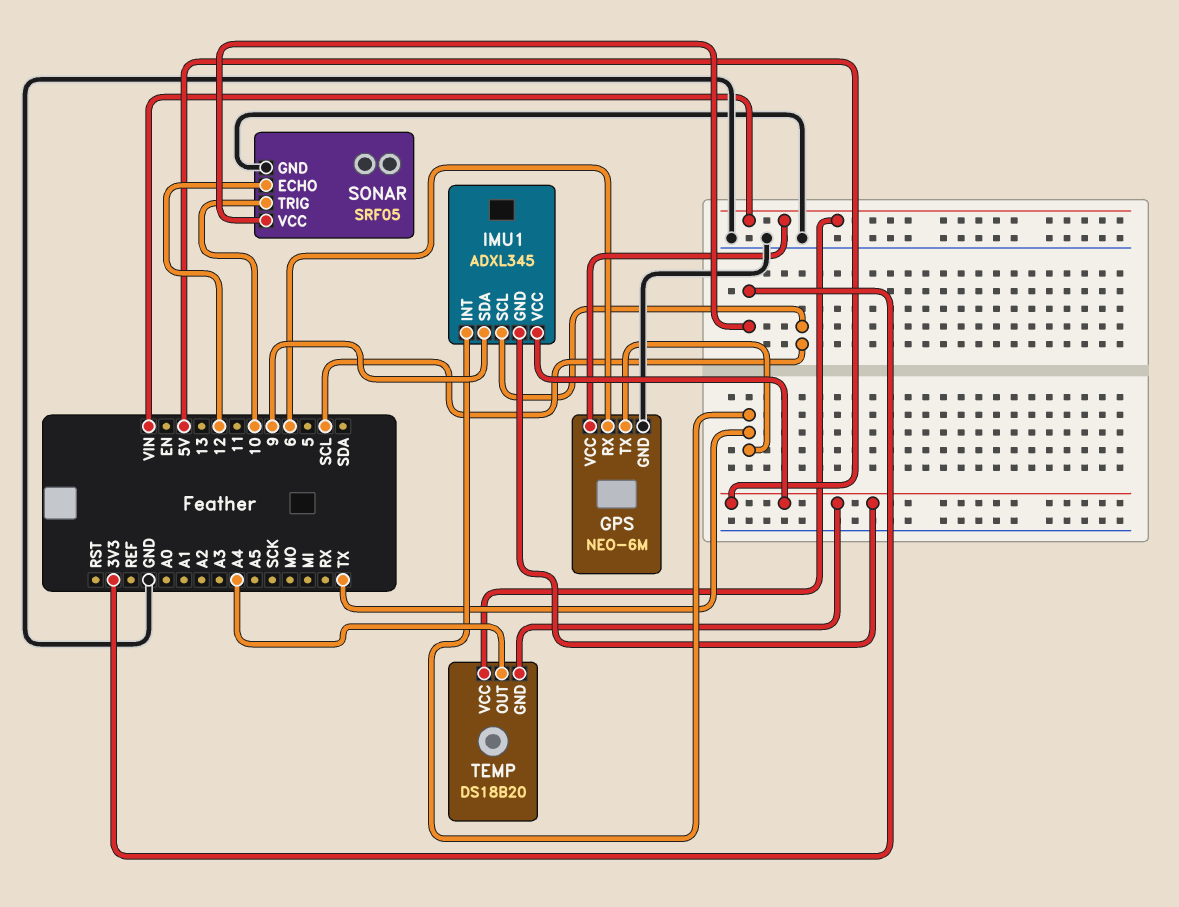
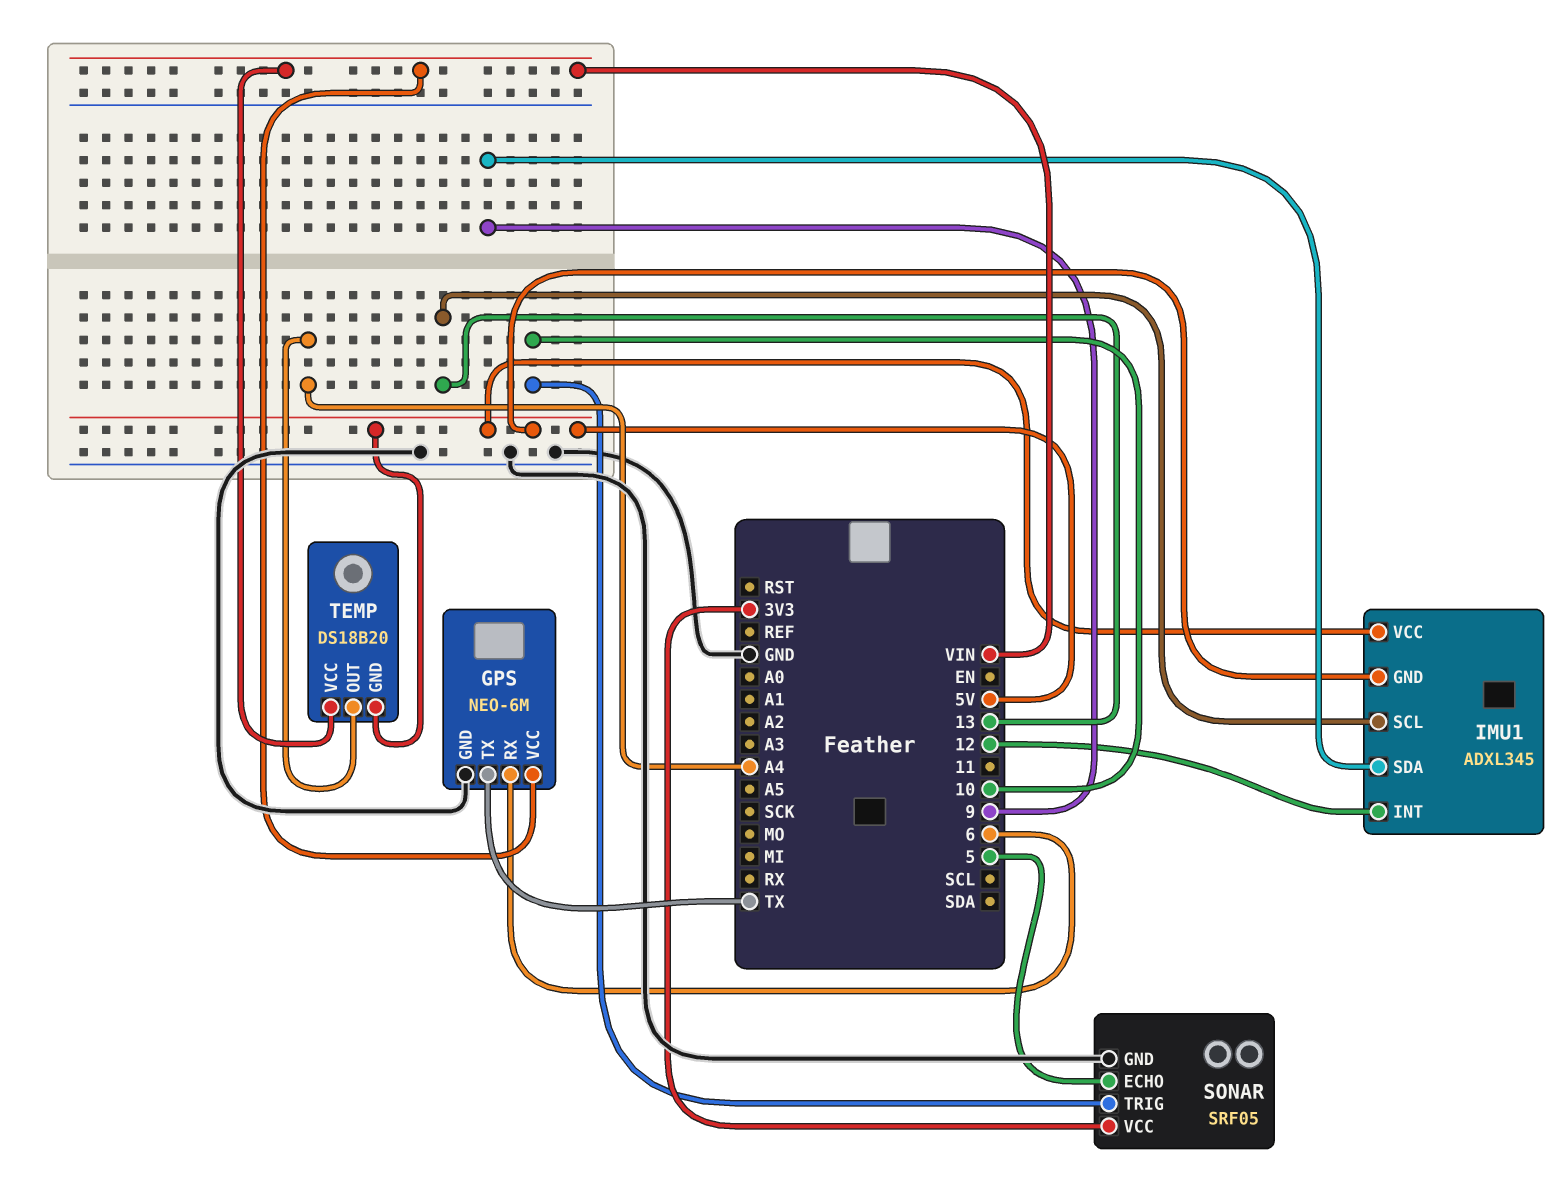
IMU1 pin INT: TX -> 12
IMU1 pin SCL: SCL -> 13
SONAR pin ECHO: 12 -> 5

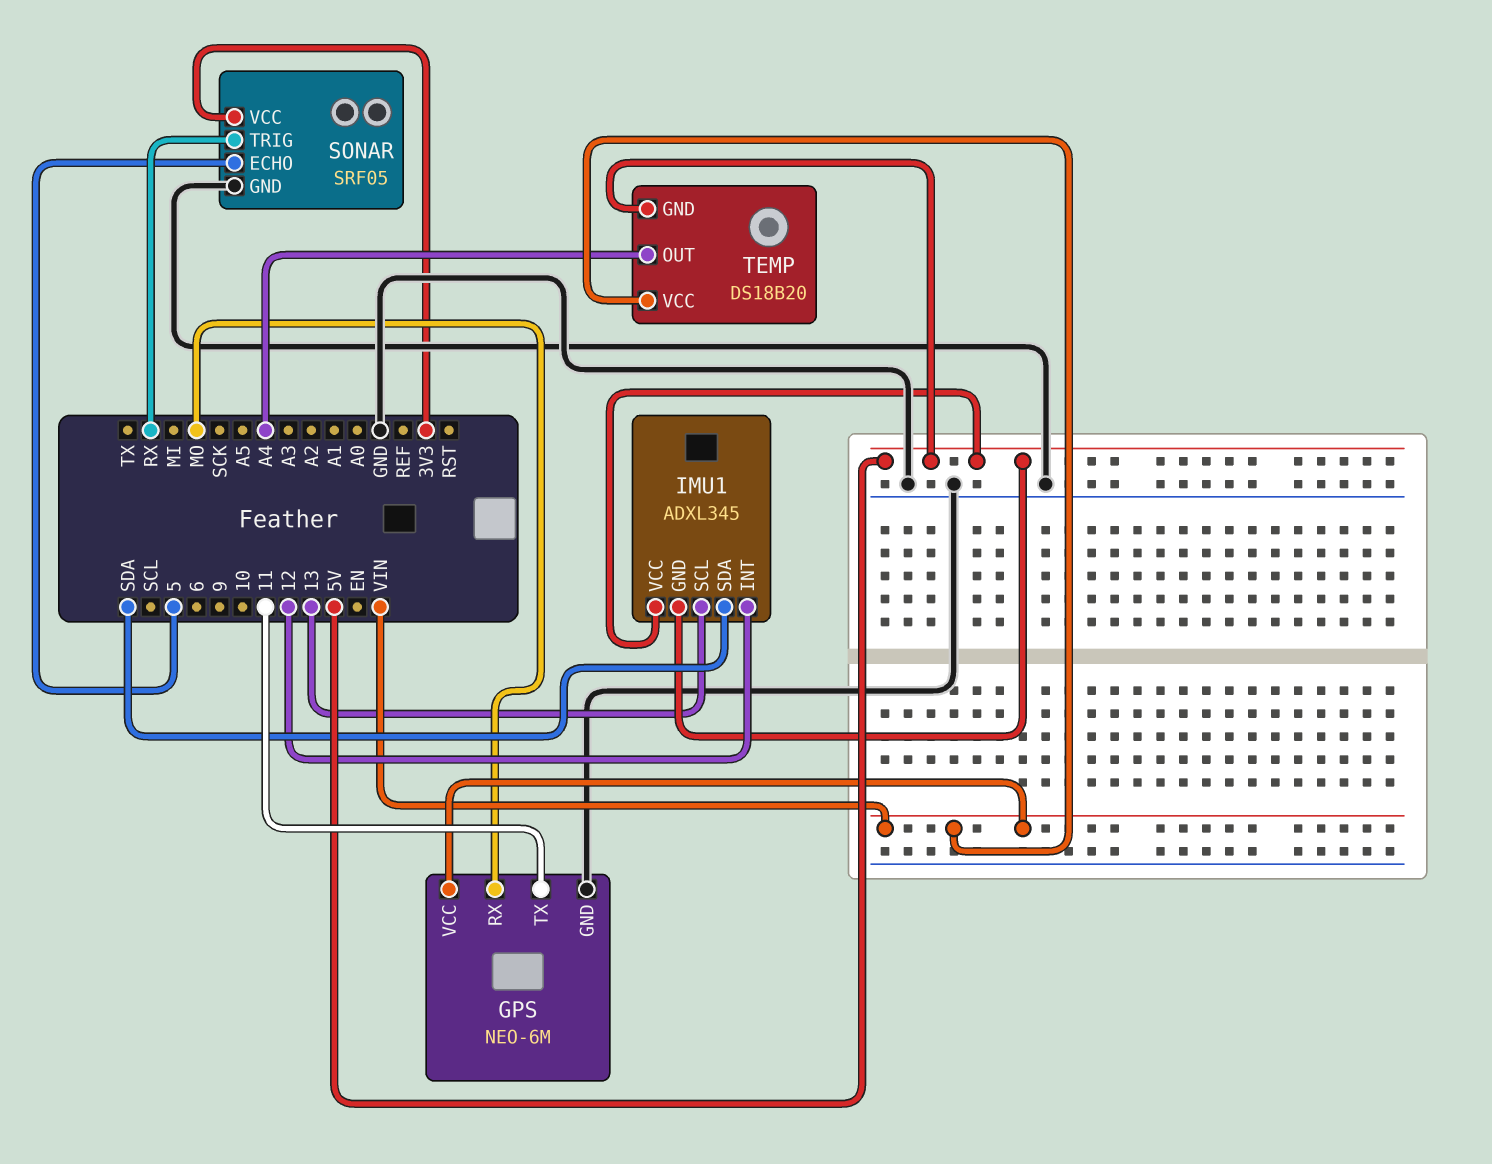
GPS pin RX: 6 -> MO
GPS pin TX: TX -> 11
IMU1 pin SDA: 9 -> SDA
SONAR pin TRIG: 10 -> RX

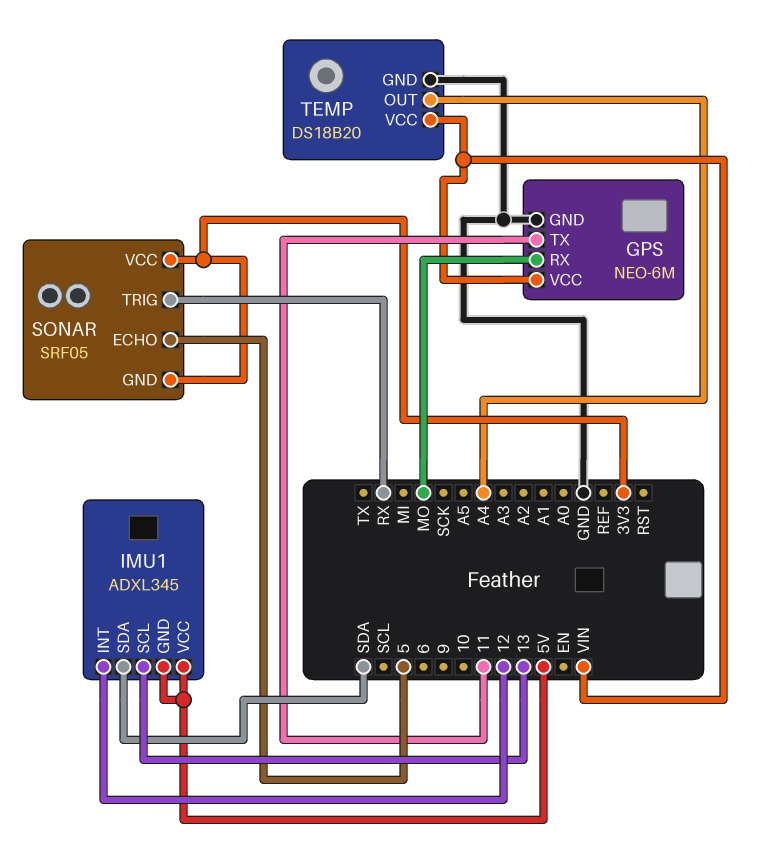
SONAR pin GND: GND -> 3V3
TEMP pin GND: 5V -> GND

